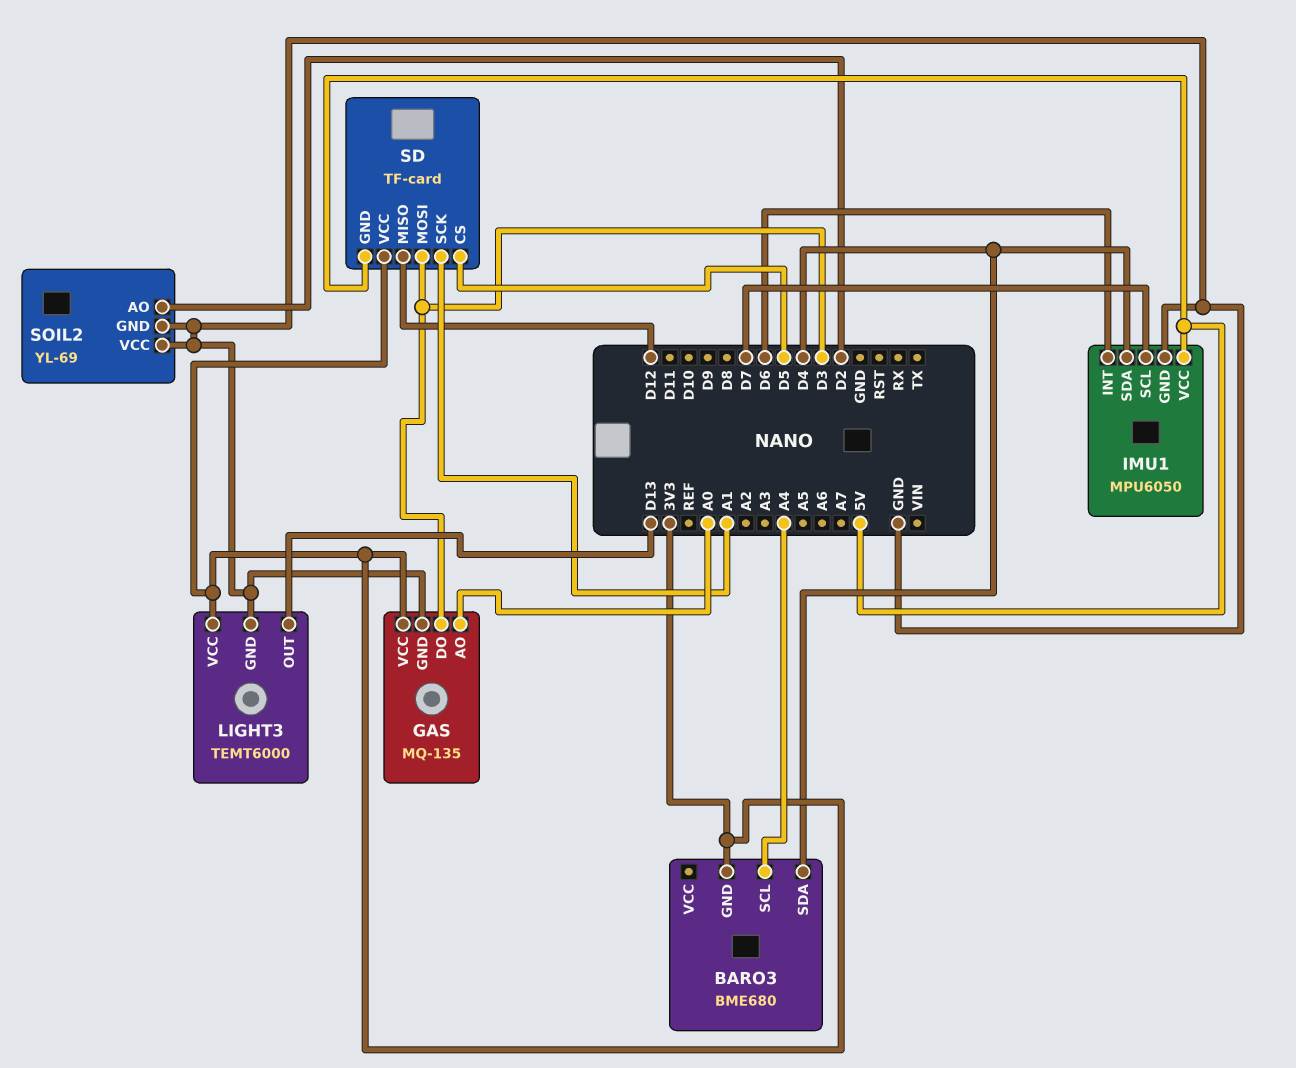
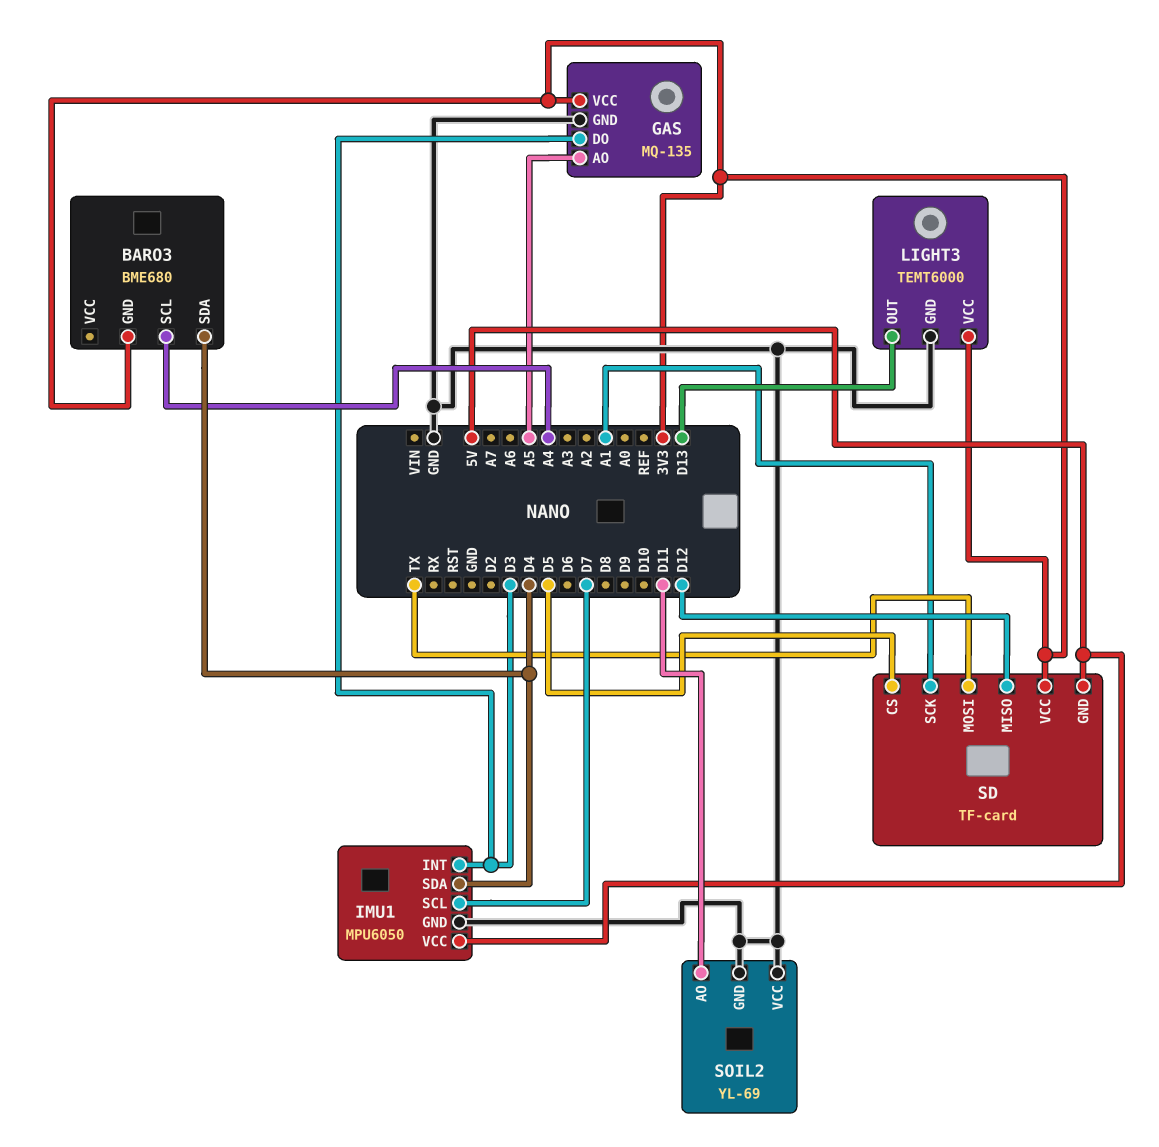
GAS pin AO: A0 -> A5
IMU1 pin INT: D6 -> D3
SD pin MOSI: D3 -> TX
SOIL2 pin AO: D2 -> D11

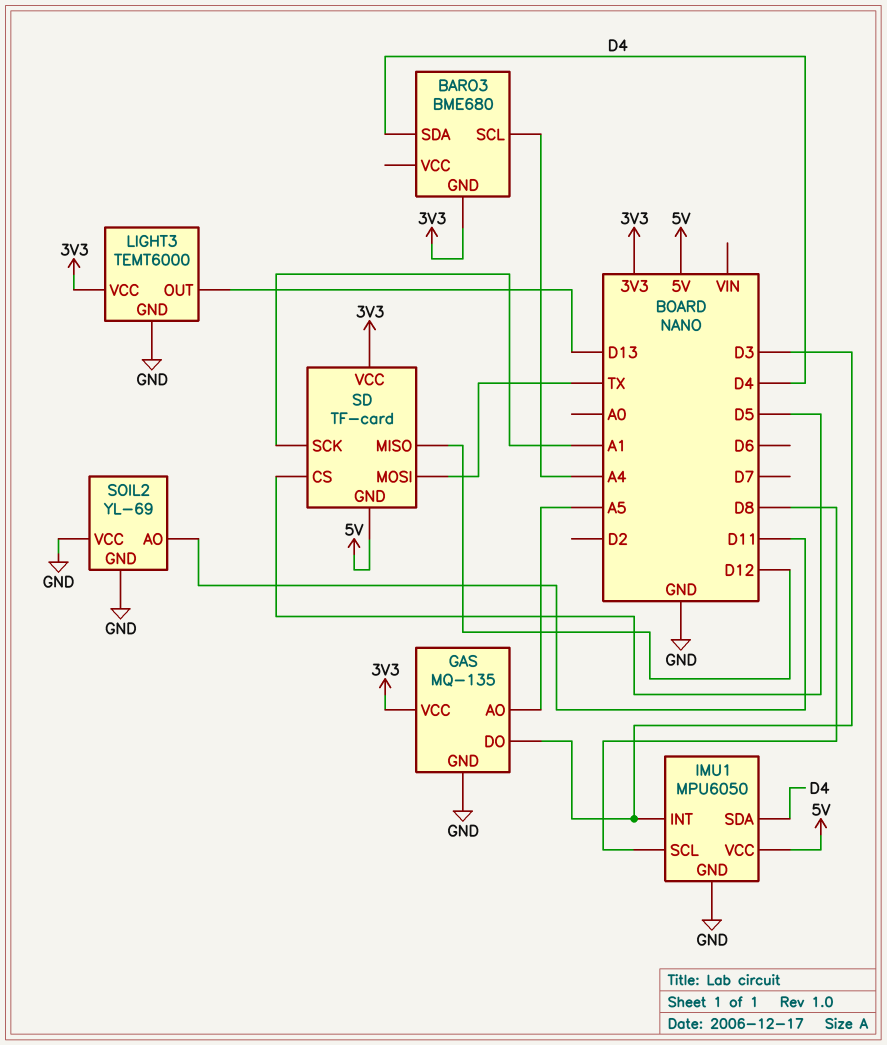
IMU1 pin SCL: D7 -> D8

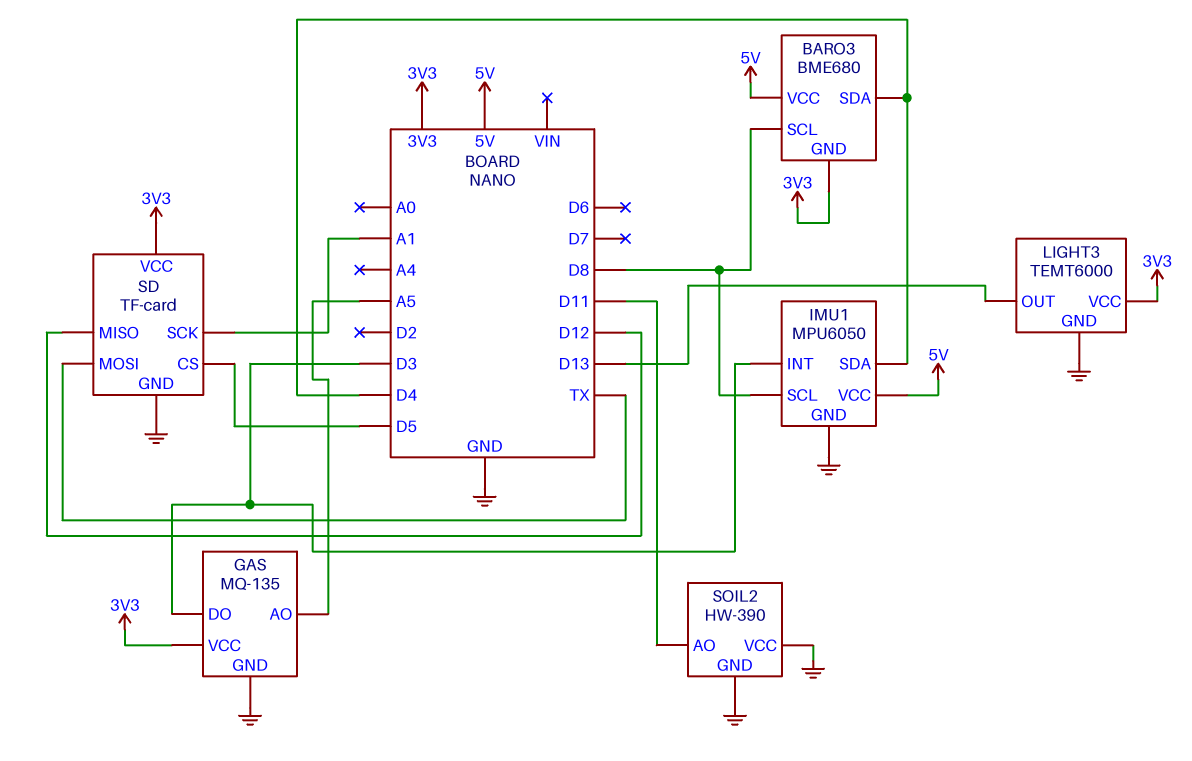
BARO3 pin SCL: A4 -> D8
BARO3 pin VCC: none -> 5V
SD pin GND: 5V -> GND
SOIL2: YL-69 -> HW-390

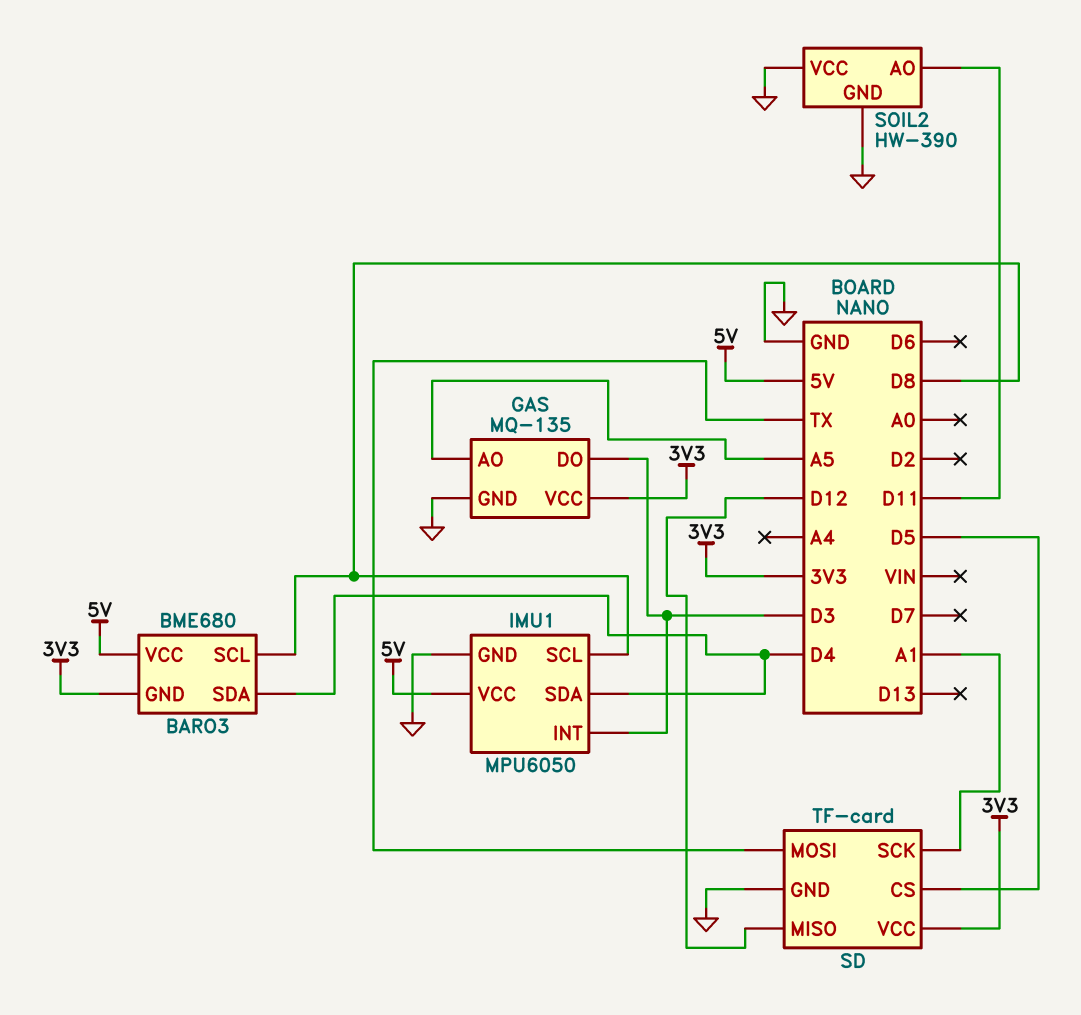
LIGHT3: TEMT6000 -> none
LIGHT3 pin GND: GND -> none
LIGHT3 pin OUT: D13 -> none
LIGHT3 pin VCC: 3V3 -> none

